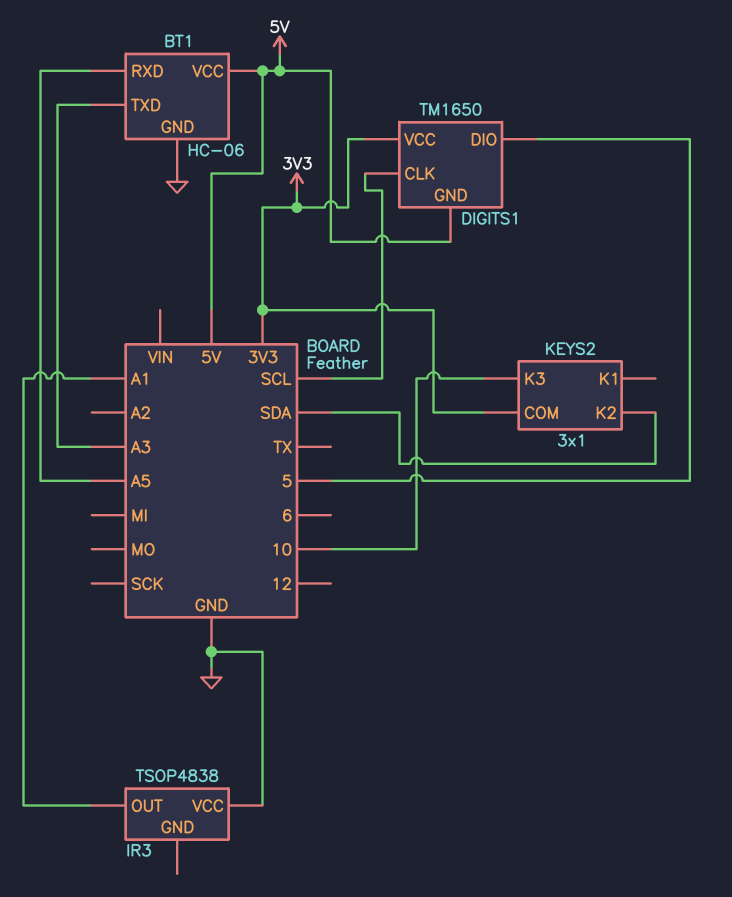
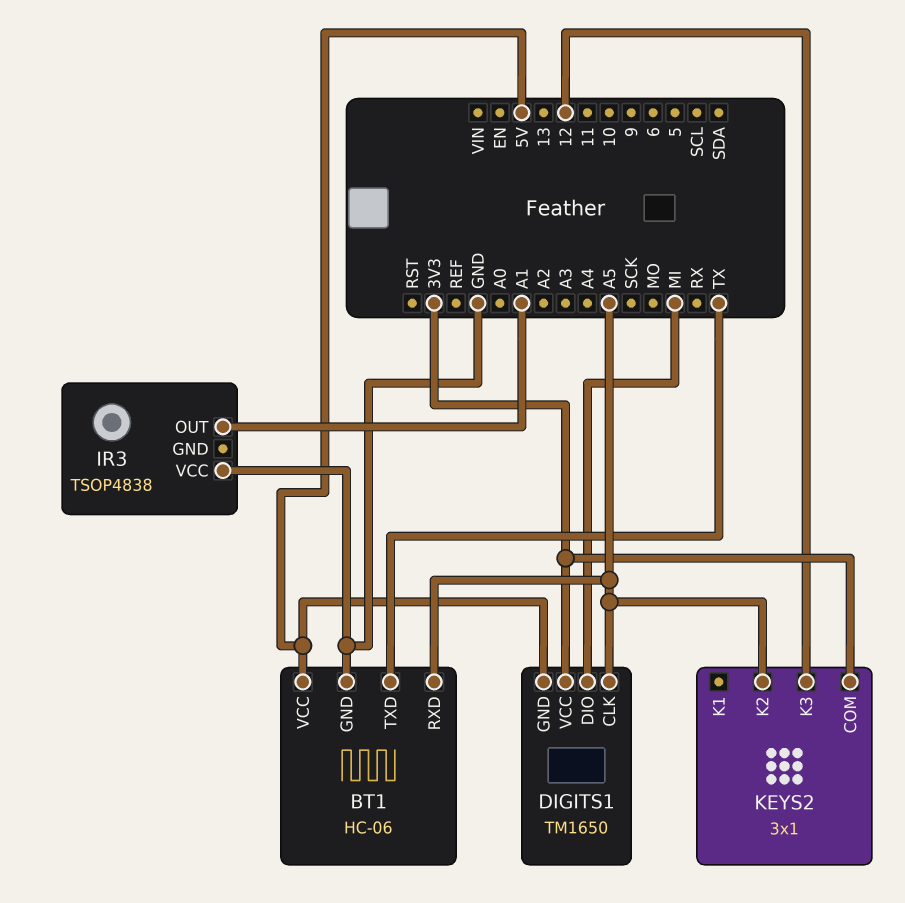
BT1 pin TXD: A3 -> TX
DIGITS1 pin CLK: SCL -> A5
DIGITS1 pin DIO: 5 -> MI
KEYS2 pin K2: SDA -> A5
KEYS2 pin K3: 10 -> 12

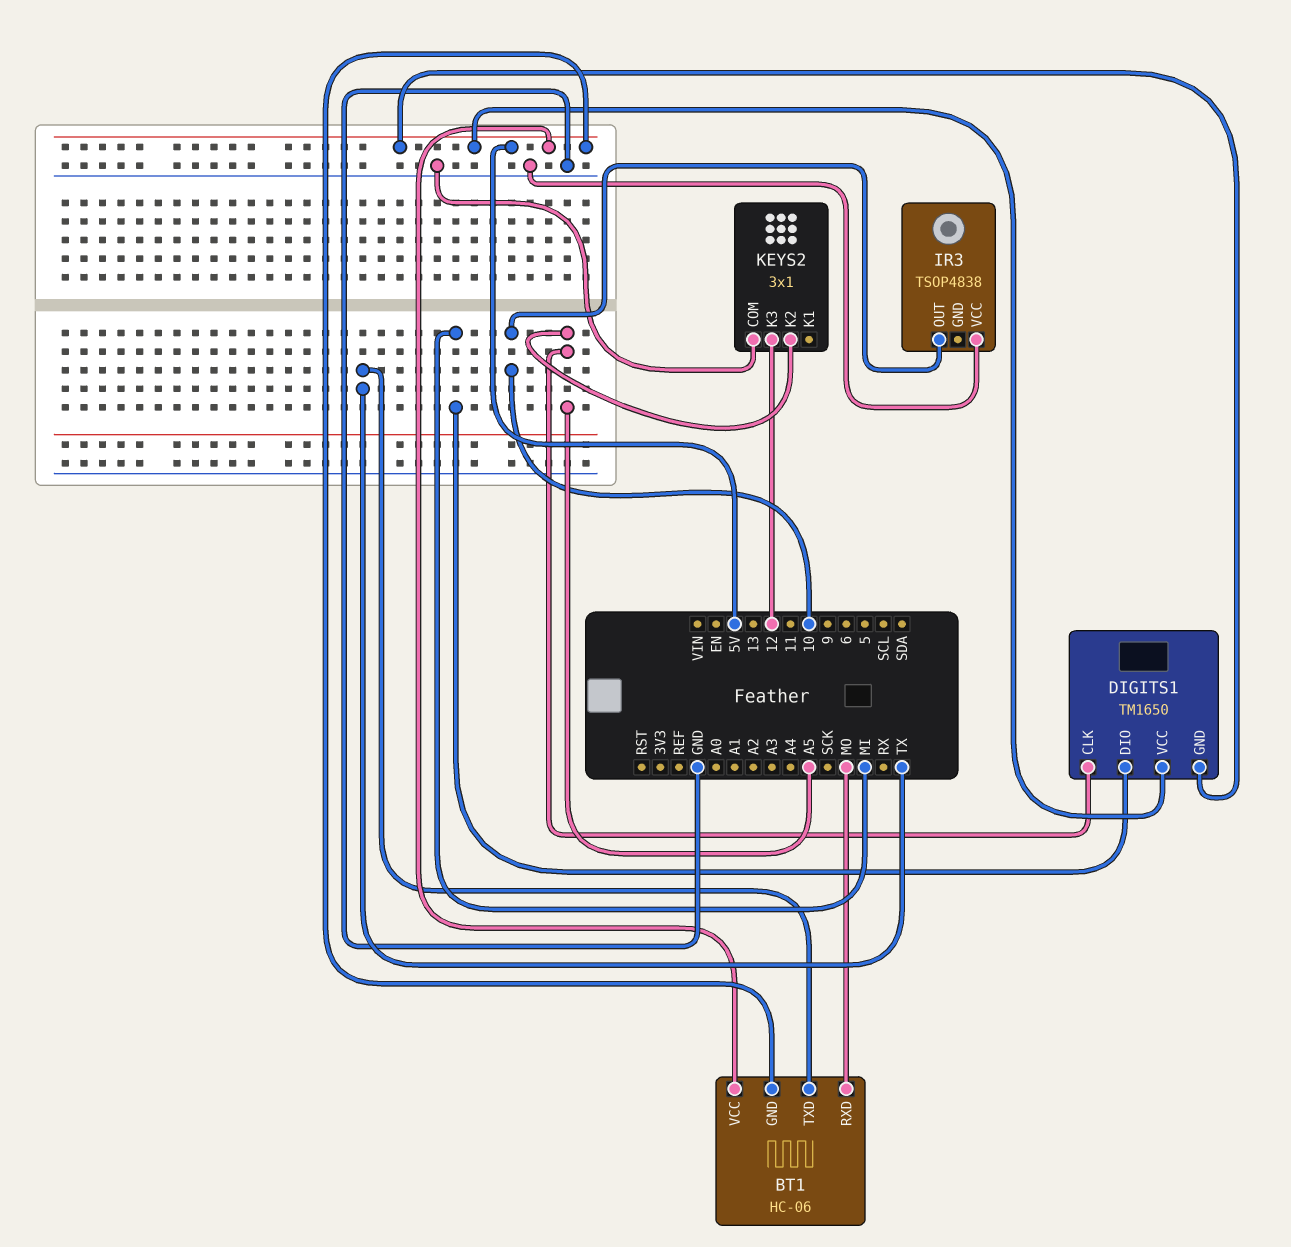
BT1 pin GND: GND -> 5V
BT1 pin RXD: A5 -> MO
DIGITS1 pin VCC: 3V3 -> 5V
IR3 pin OUT: A1 -> 10
KEYS2 pin COM: 3V3 -> GND

